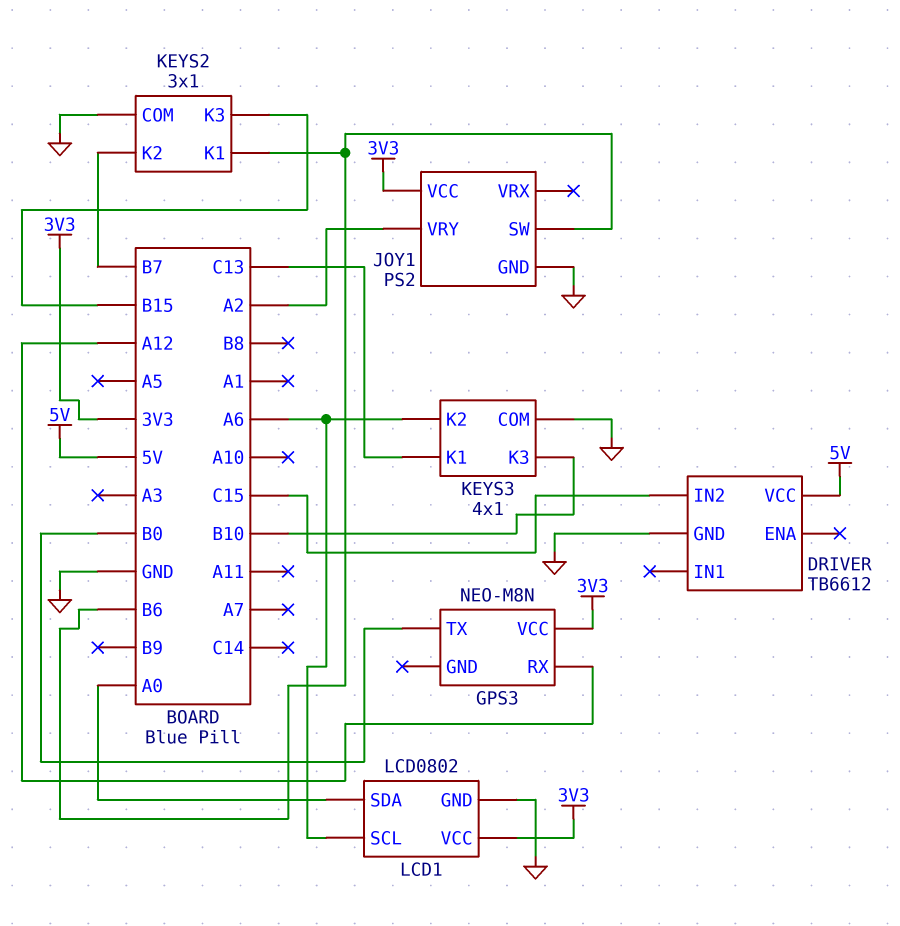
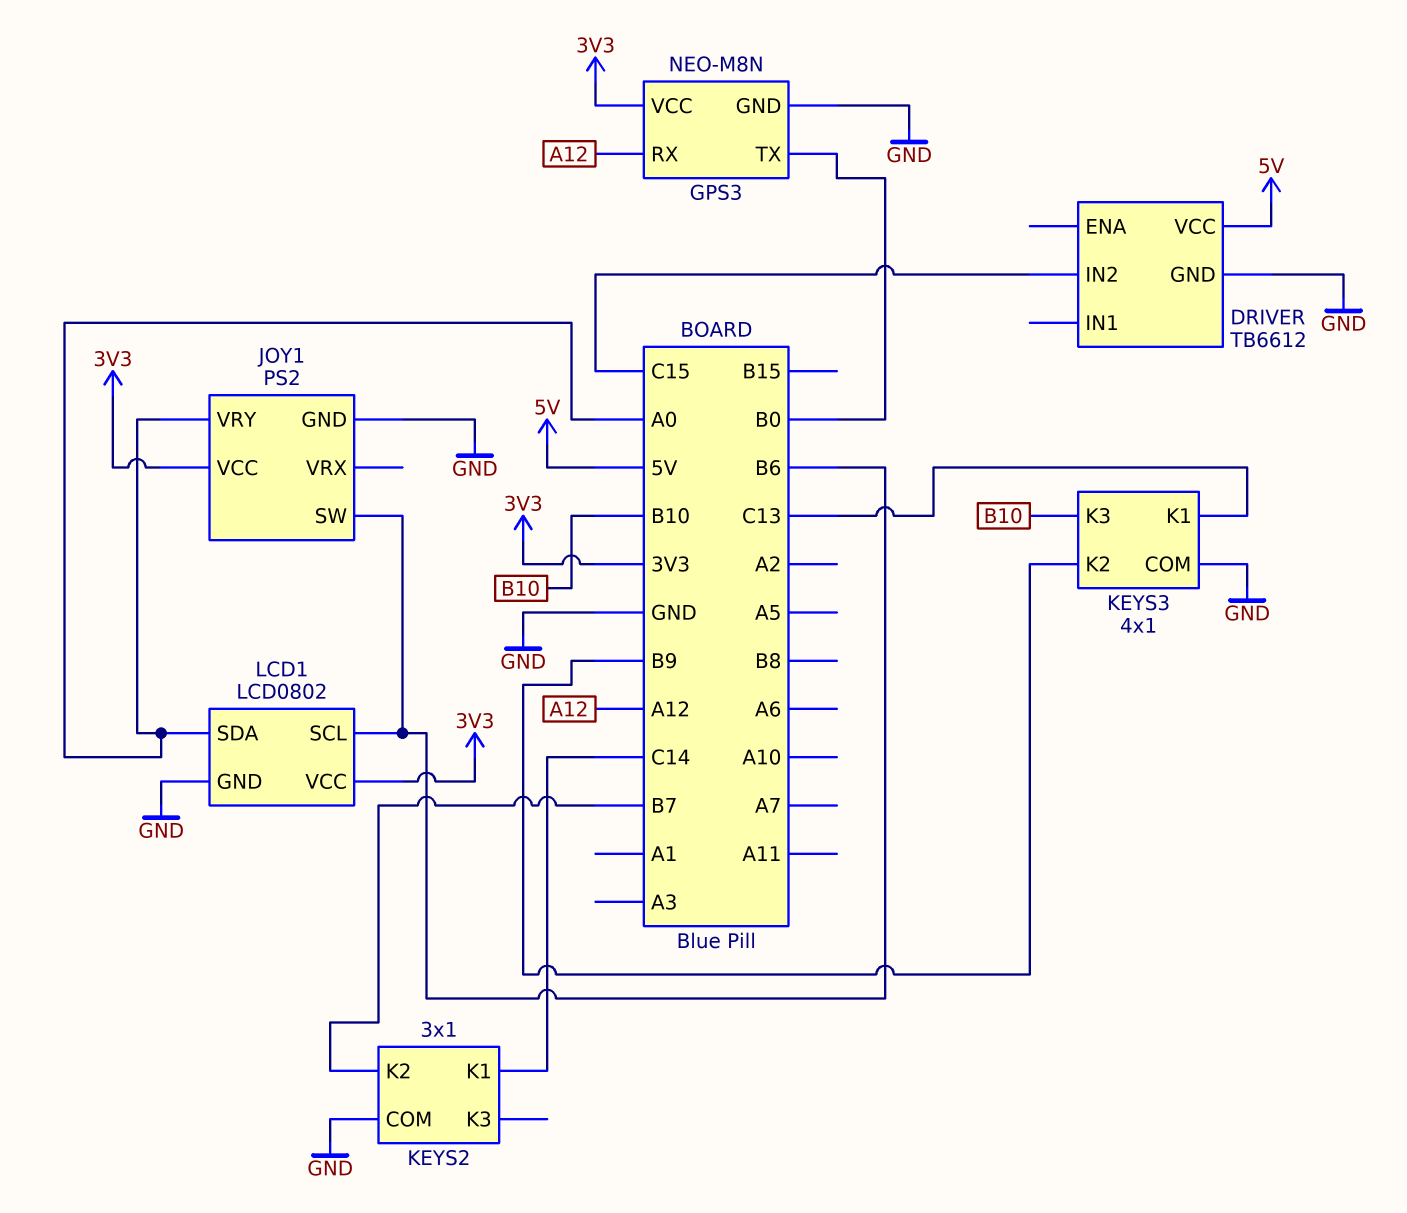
GPS3 pin GND: none -> GND
JOY1 pin VRY: A2 -> A0
KEYS2 pin K1: B6 -> C14
KEYS2 pin K3: B15 -> none
KEYS3 pin K2: A6 -> B9
LCD1 pin SCL: A6 -> B6

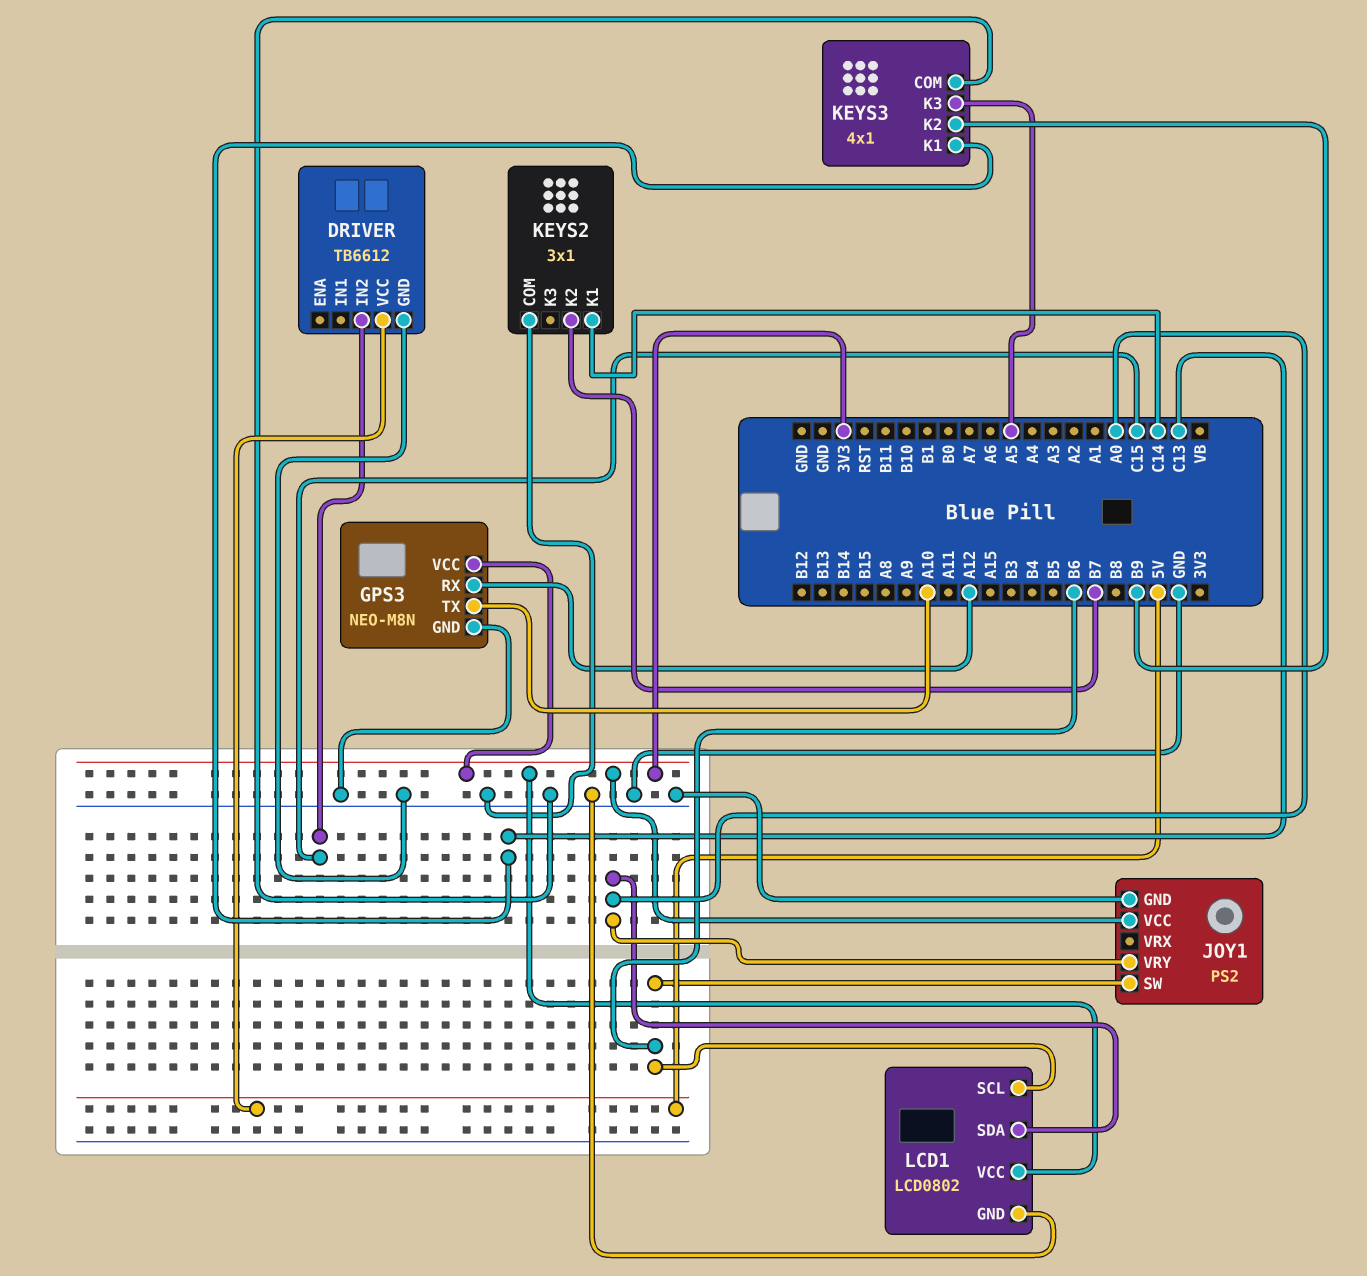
GPS3 pin TX: B0 -> A10
KEYS3 pin K3: B10 -> A5

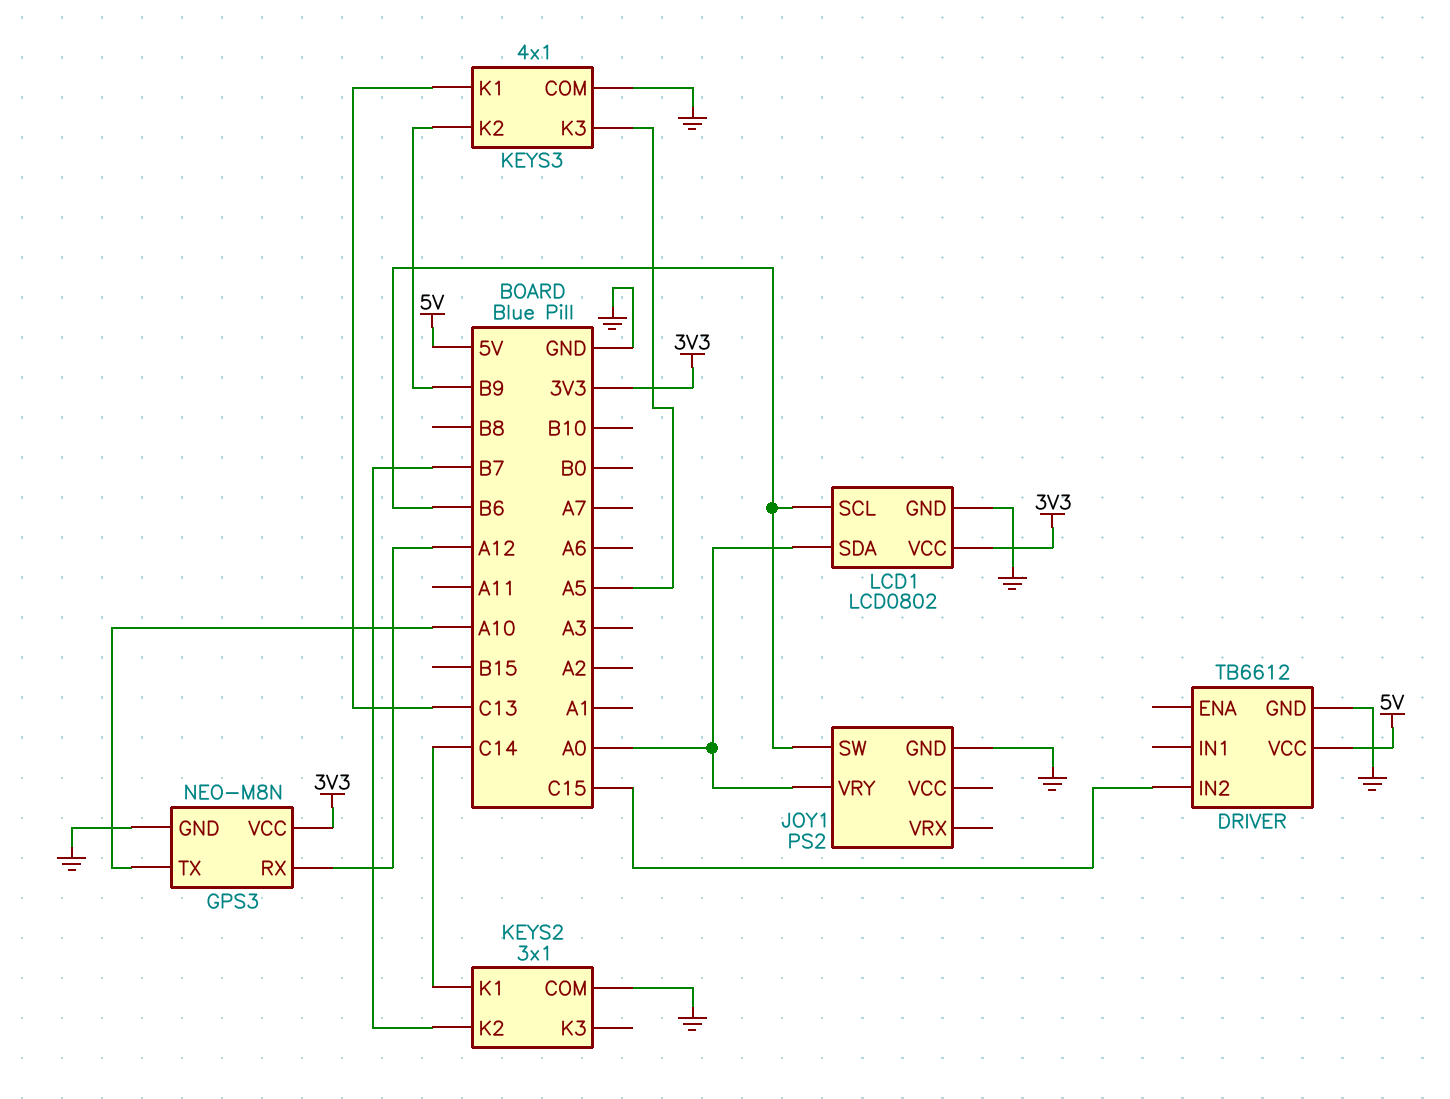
JOY1 pin VCC: 3V3 -> none

